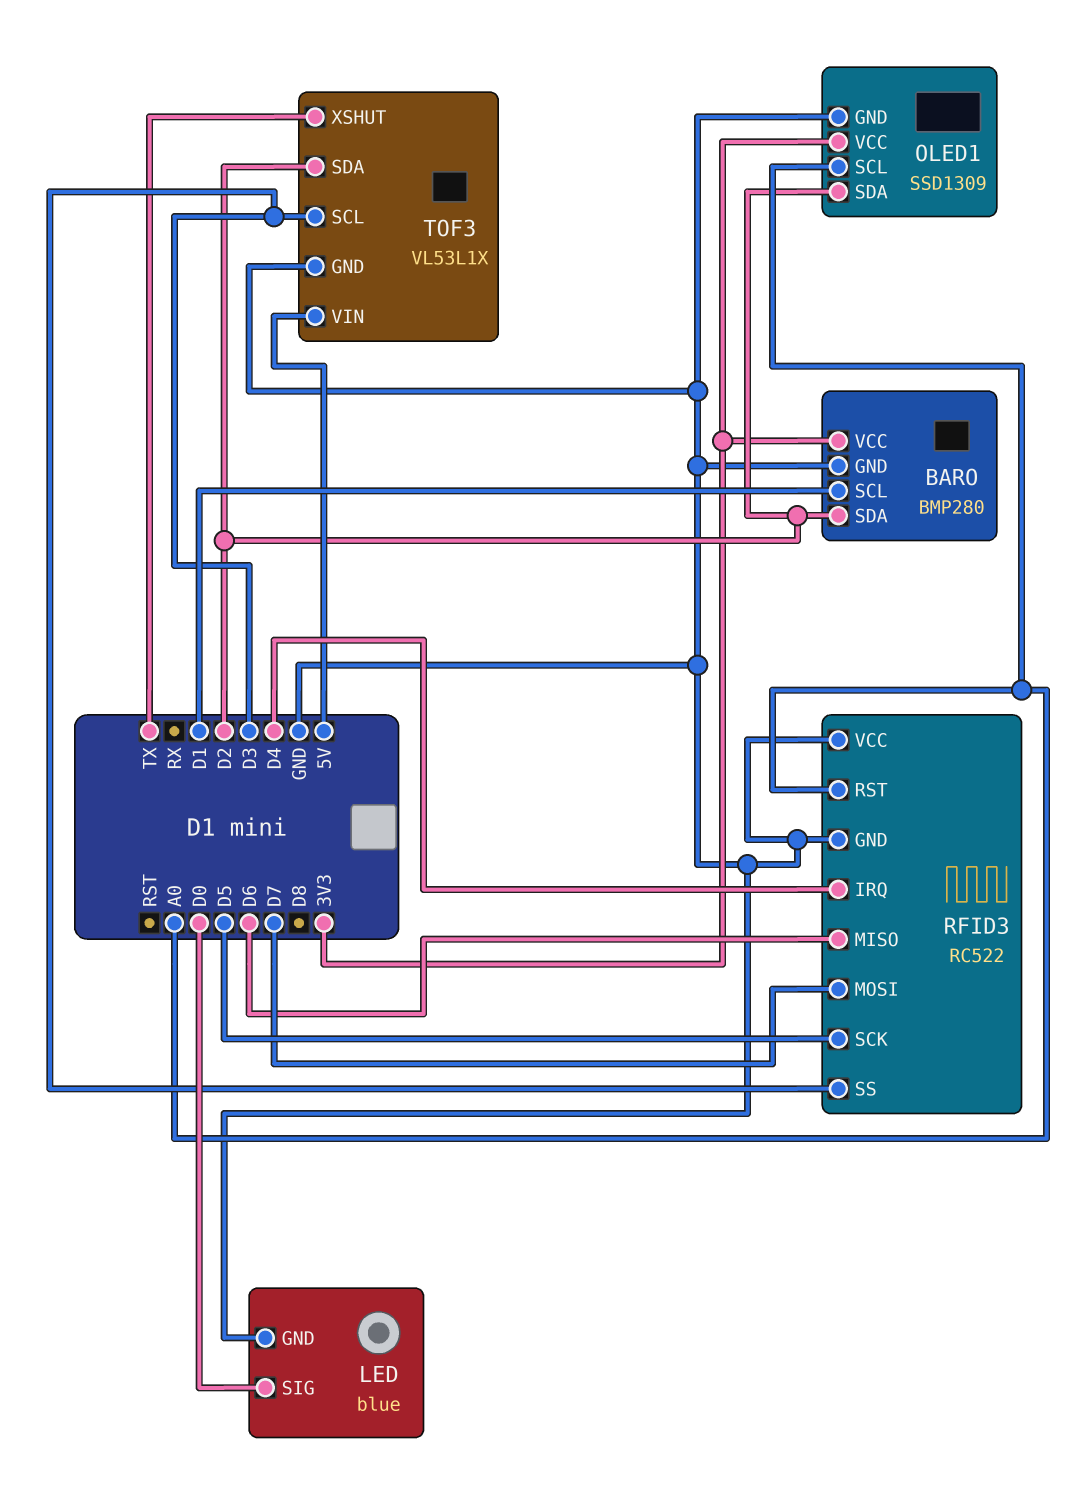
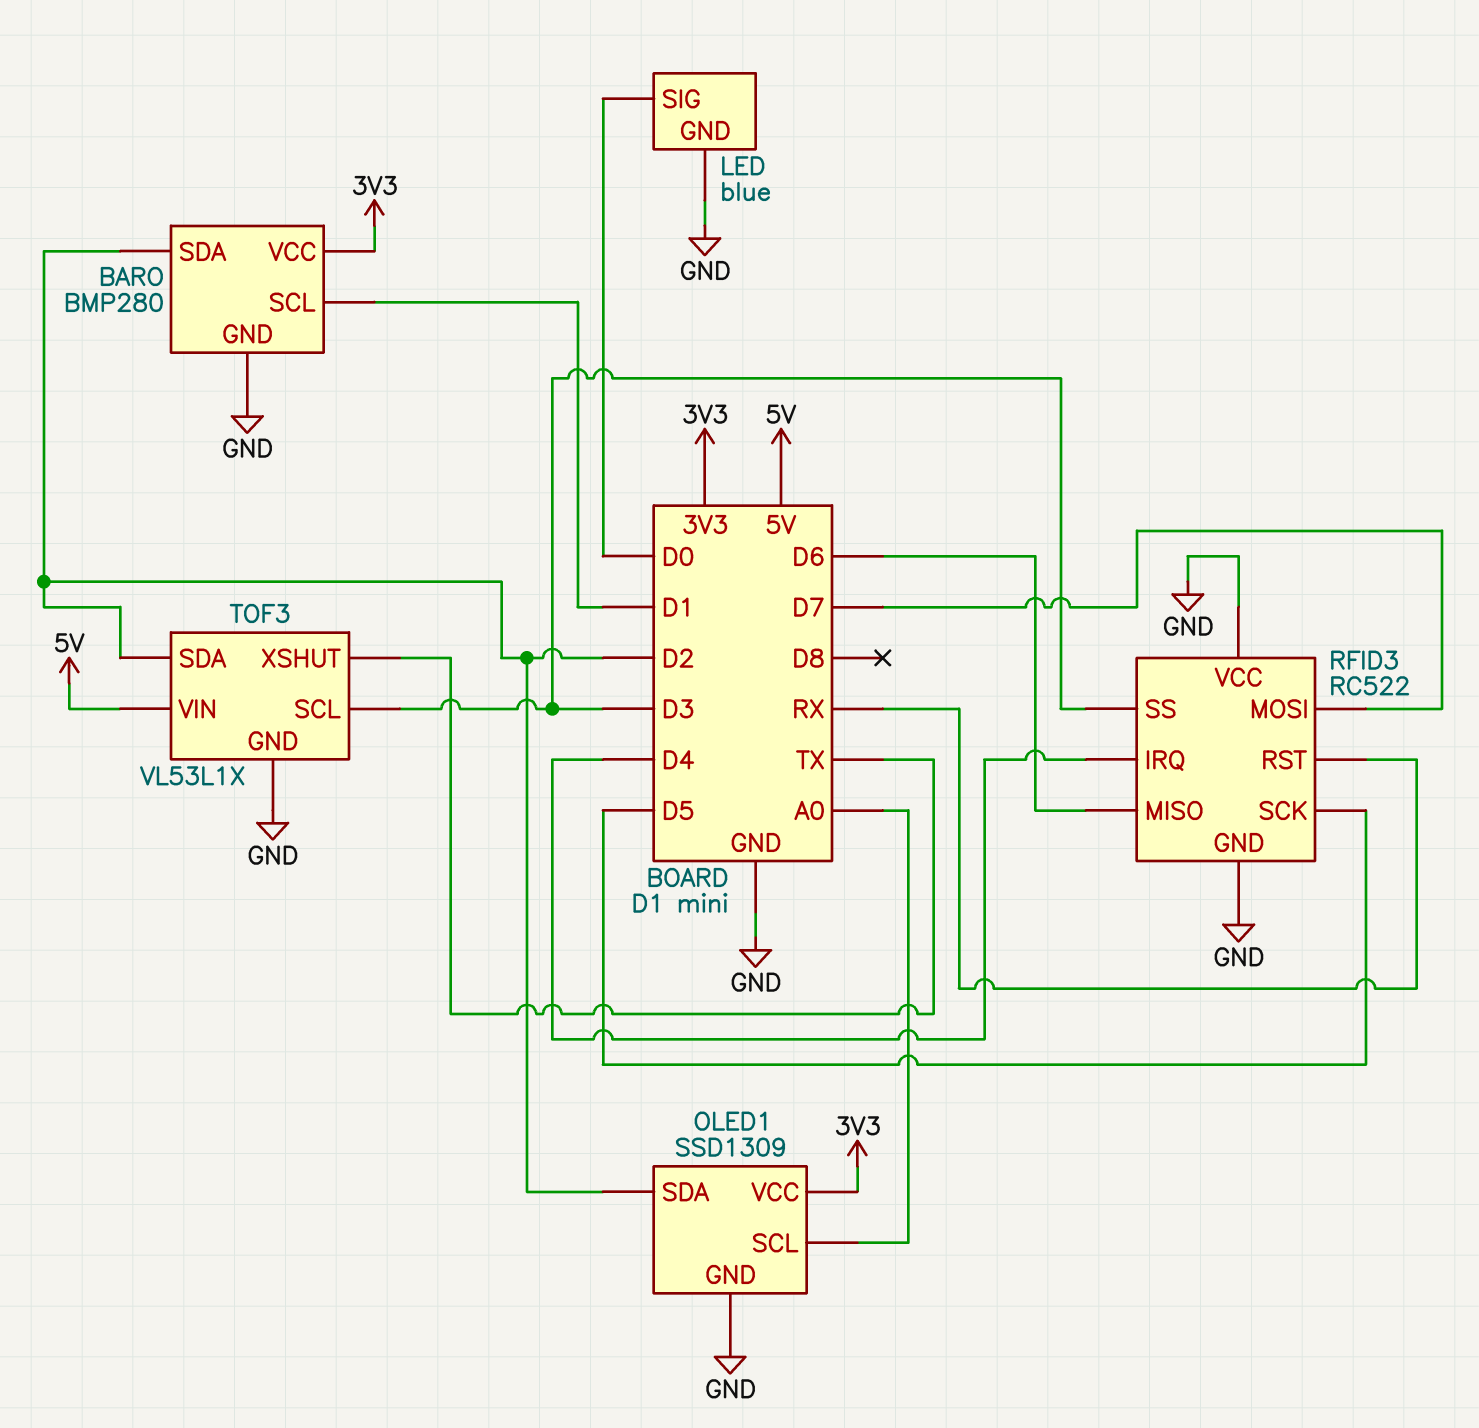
RFID3 pin RST: A0 -> RX

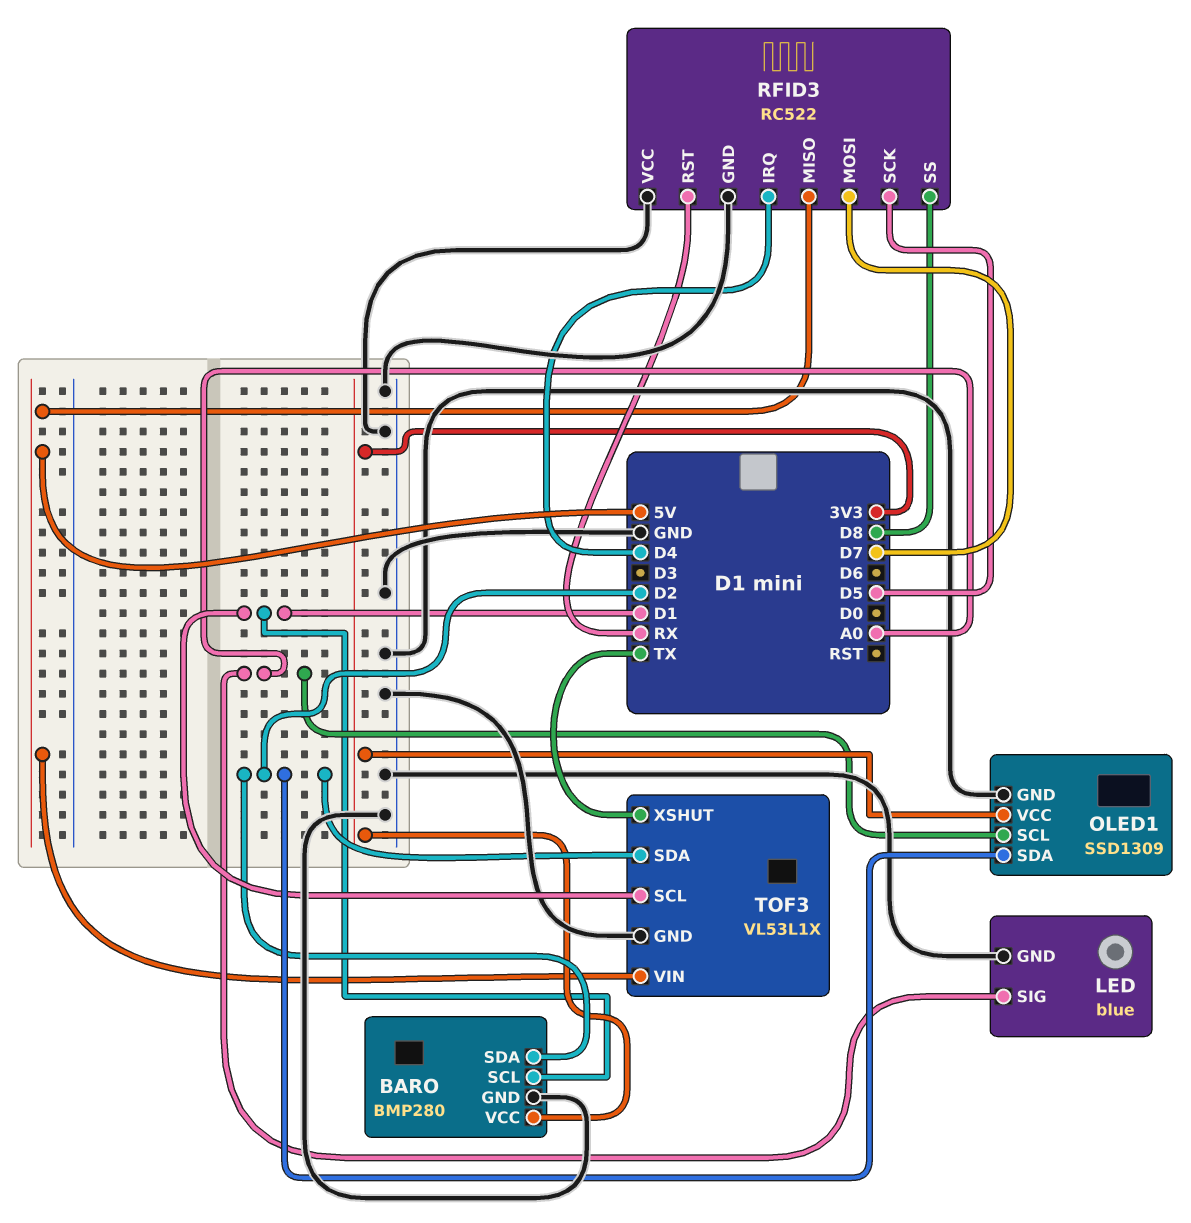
LED pin SIG: D0 -> A0
RFID3 pin MISO: D6 -> 5V
RFID3 pin SS: D3 -> D8
TOF3 pin SCL: D3 -> D1

